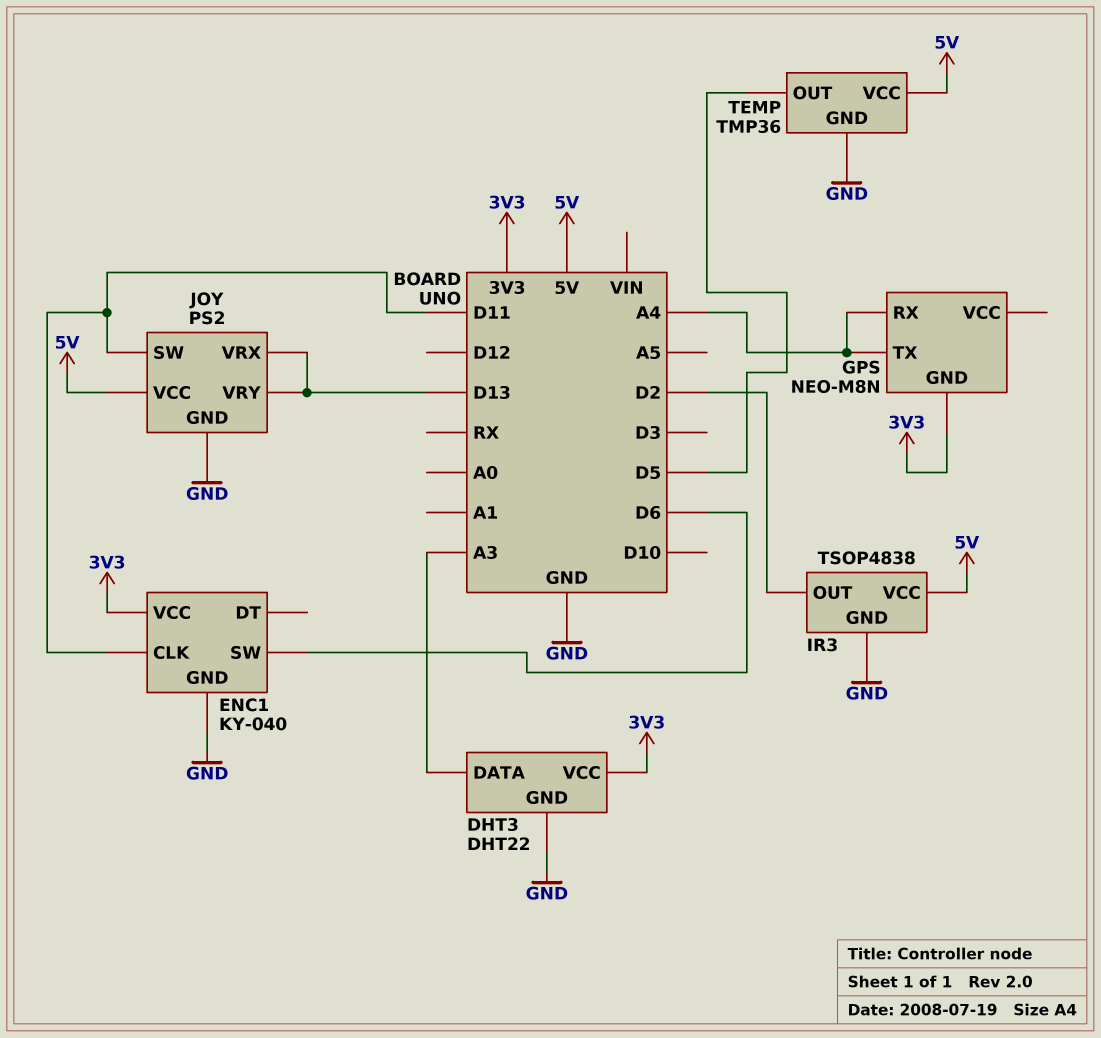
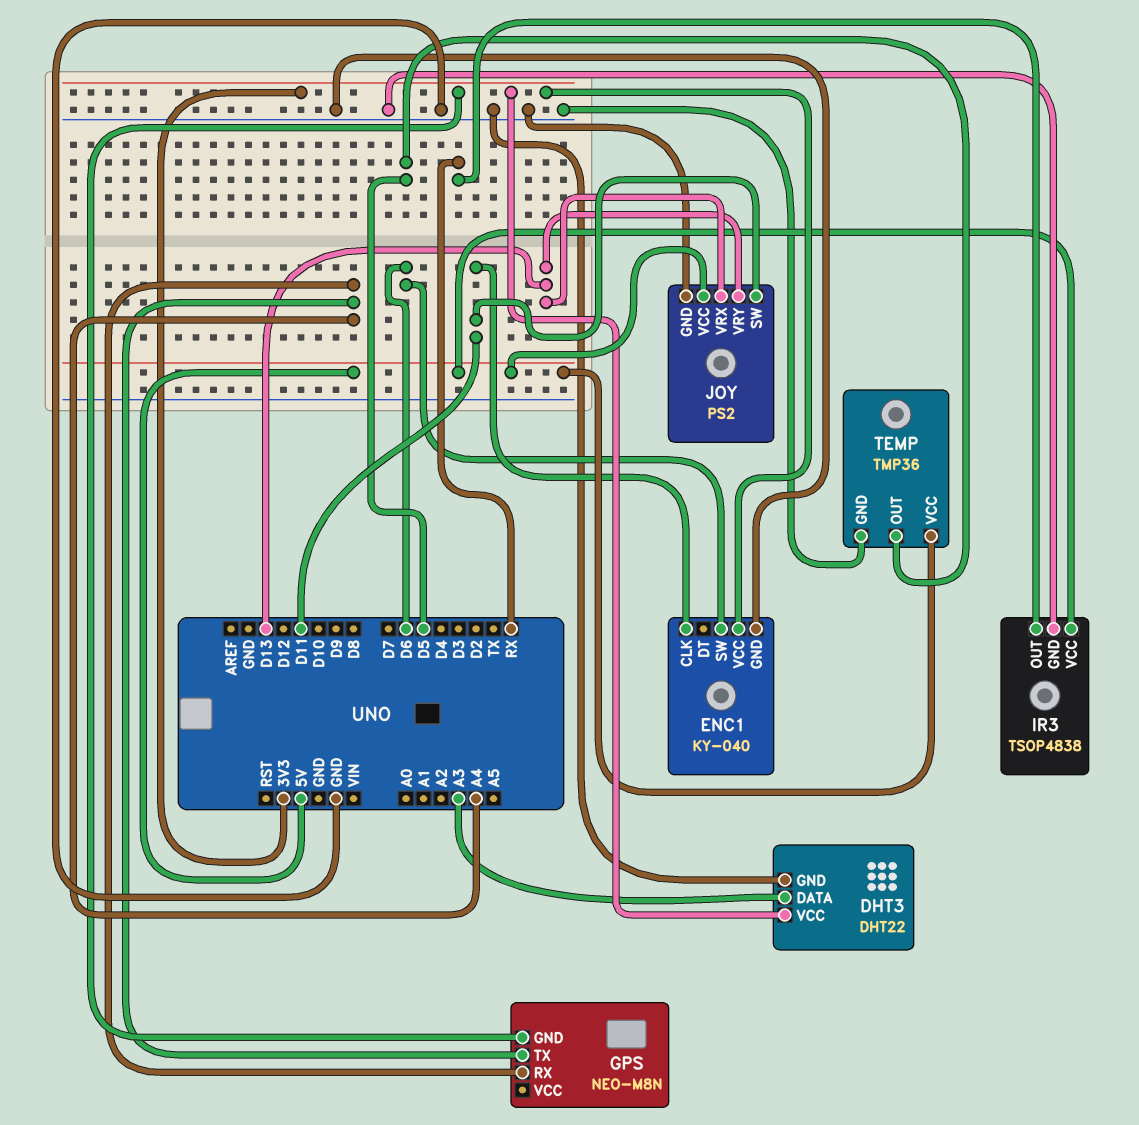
IR3 pin OUT: D2 -> RX

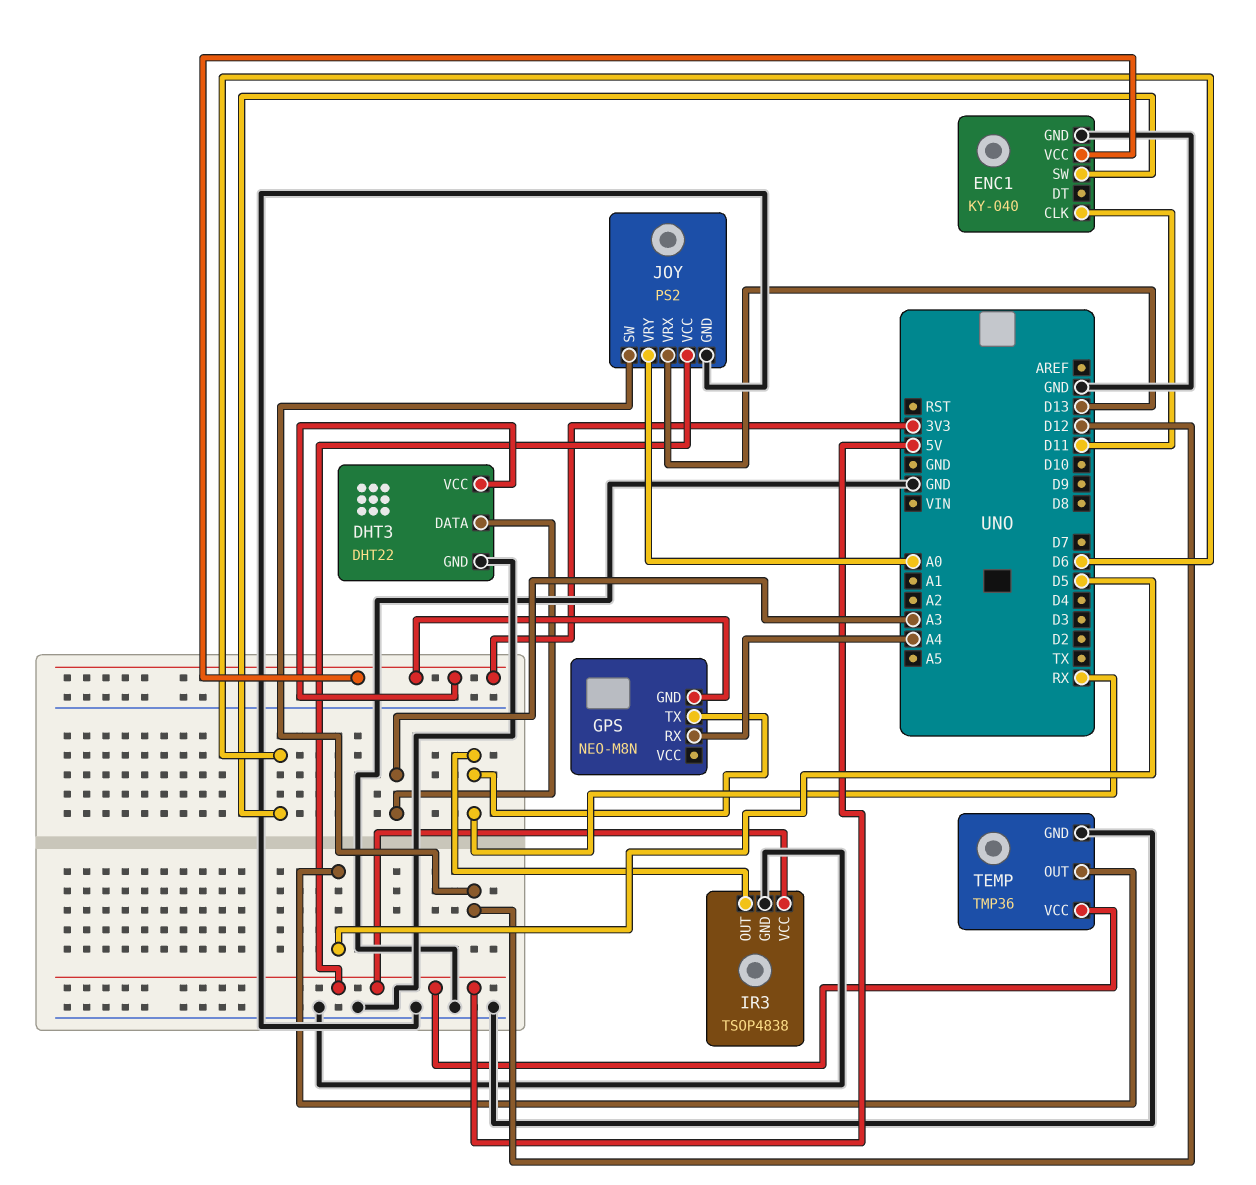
GPS pin TX: A4 -> RX
JOY pin SW: D11 -> D12
JOY pin VRY: D13 -> A0

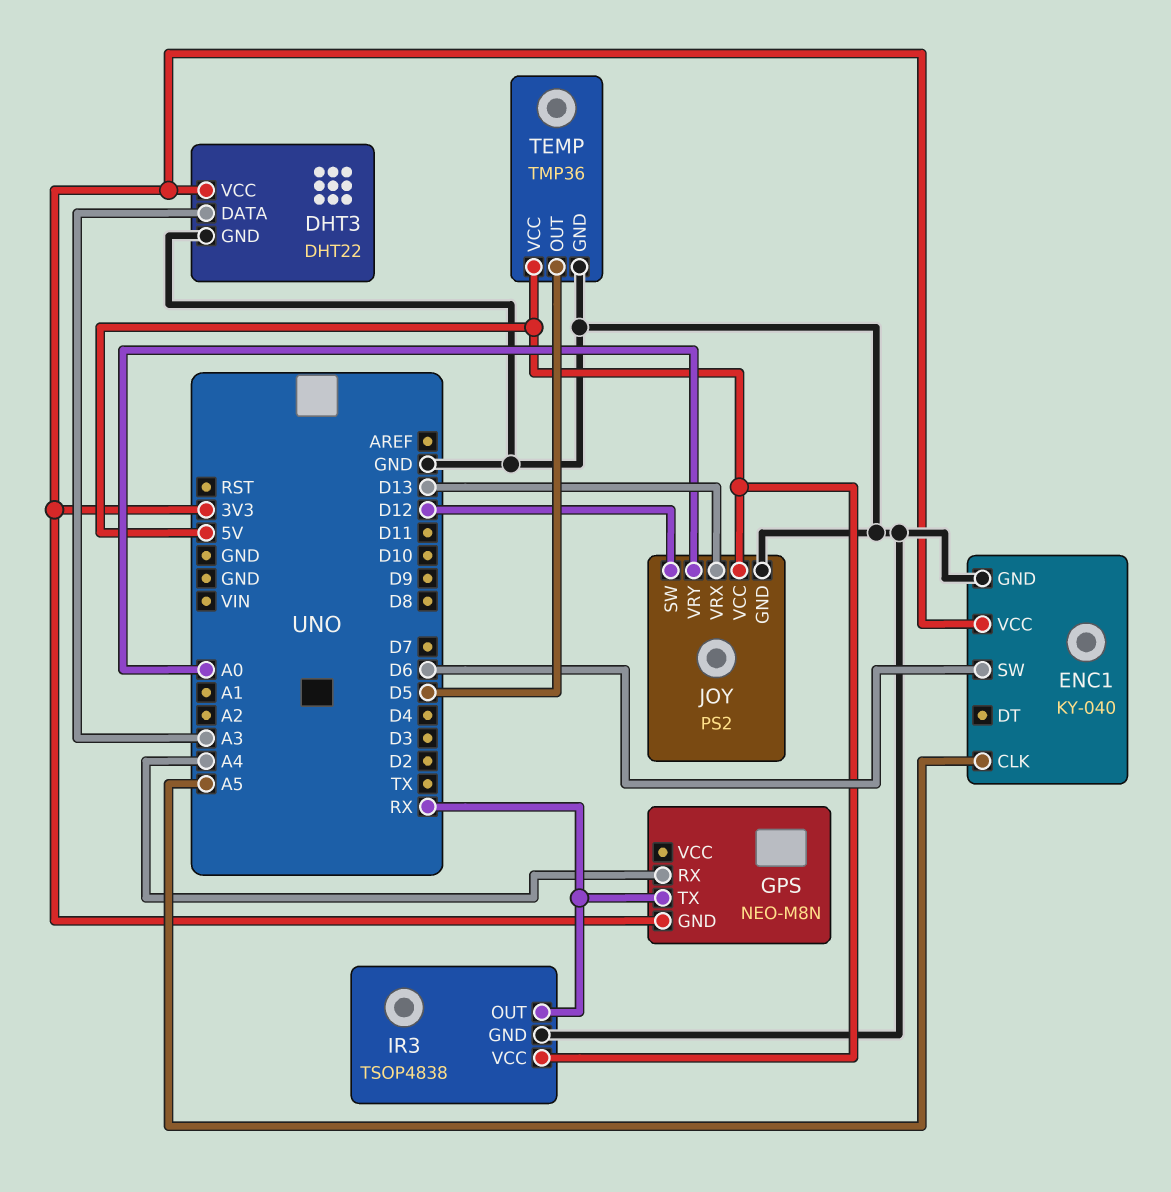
ENC1 pin CLK: D11 -> A5

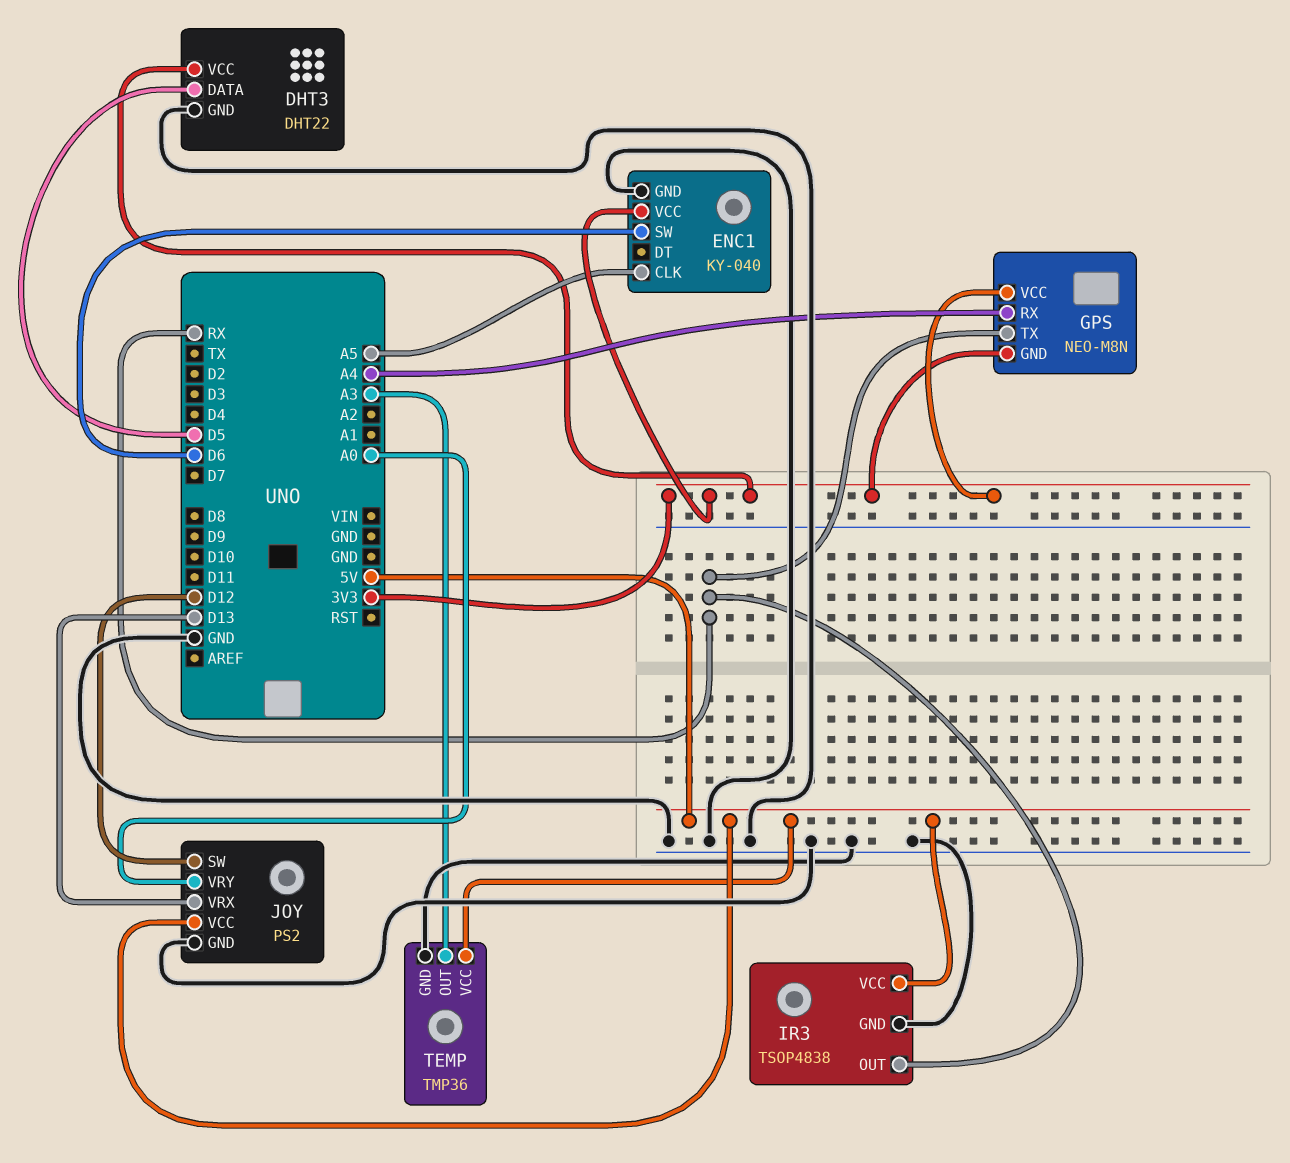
DHT3 pin DATA: A3 -> D5
GPS pin VCC: none -> 3V3
TEMP pin OUT: D5 -> A3

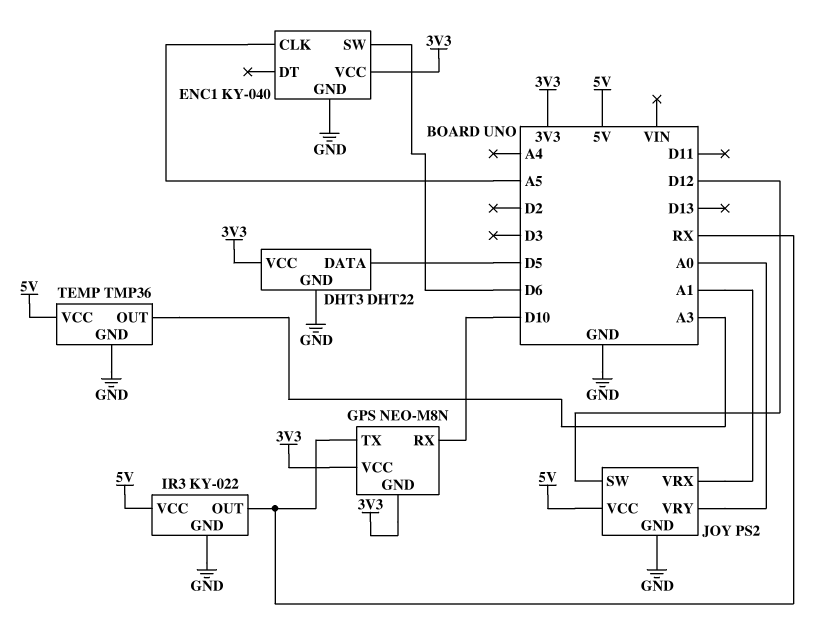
GPS pin RX: A4 -> D10
IR3: TSOP4838 -> KY-022
JOY pin VRX: D13 -> A1

